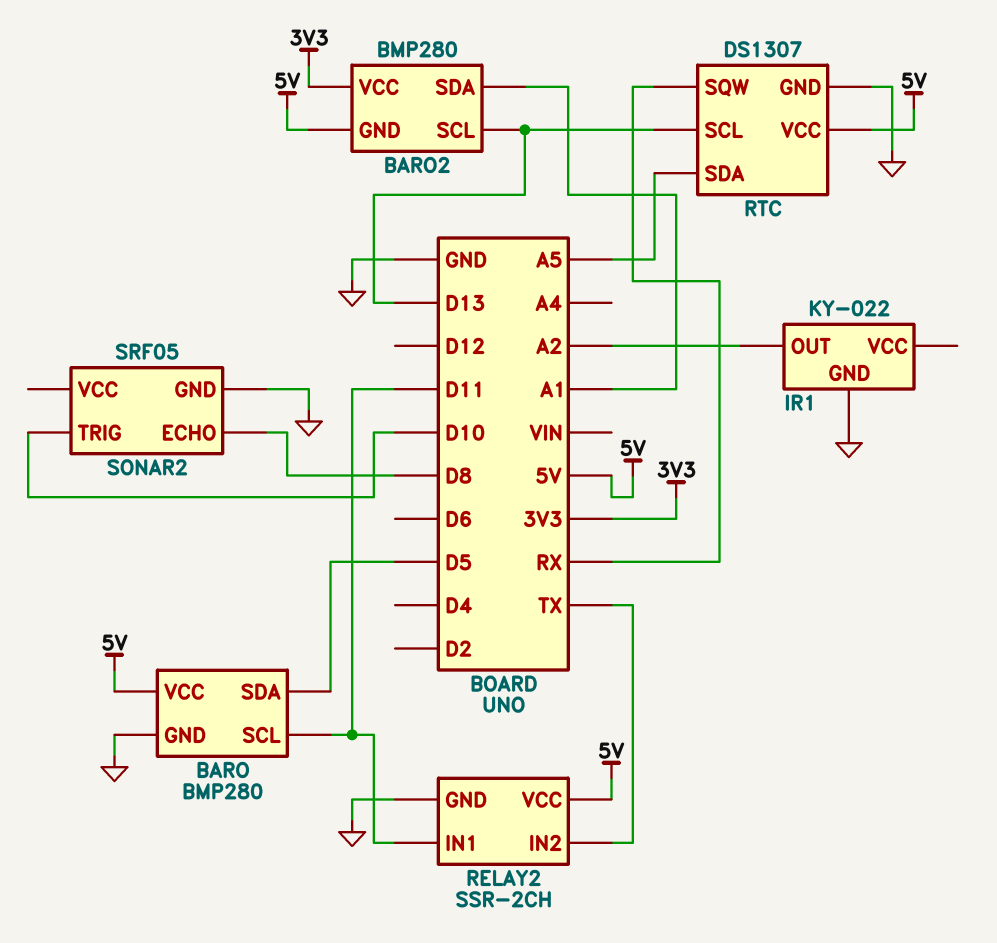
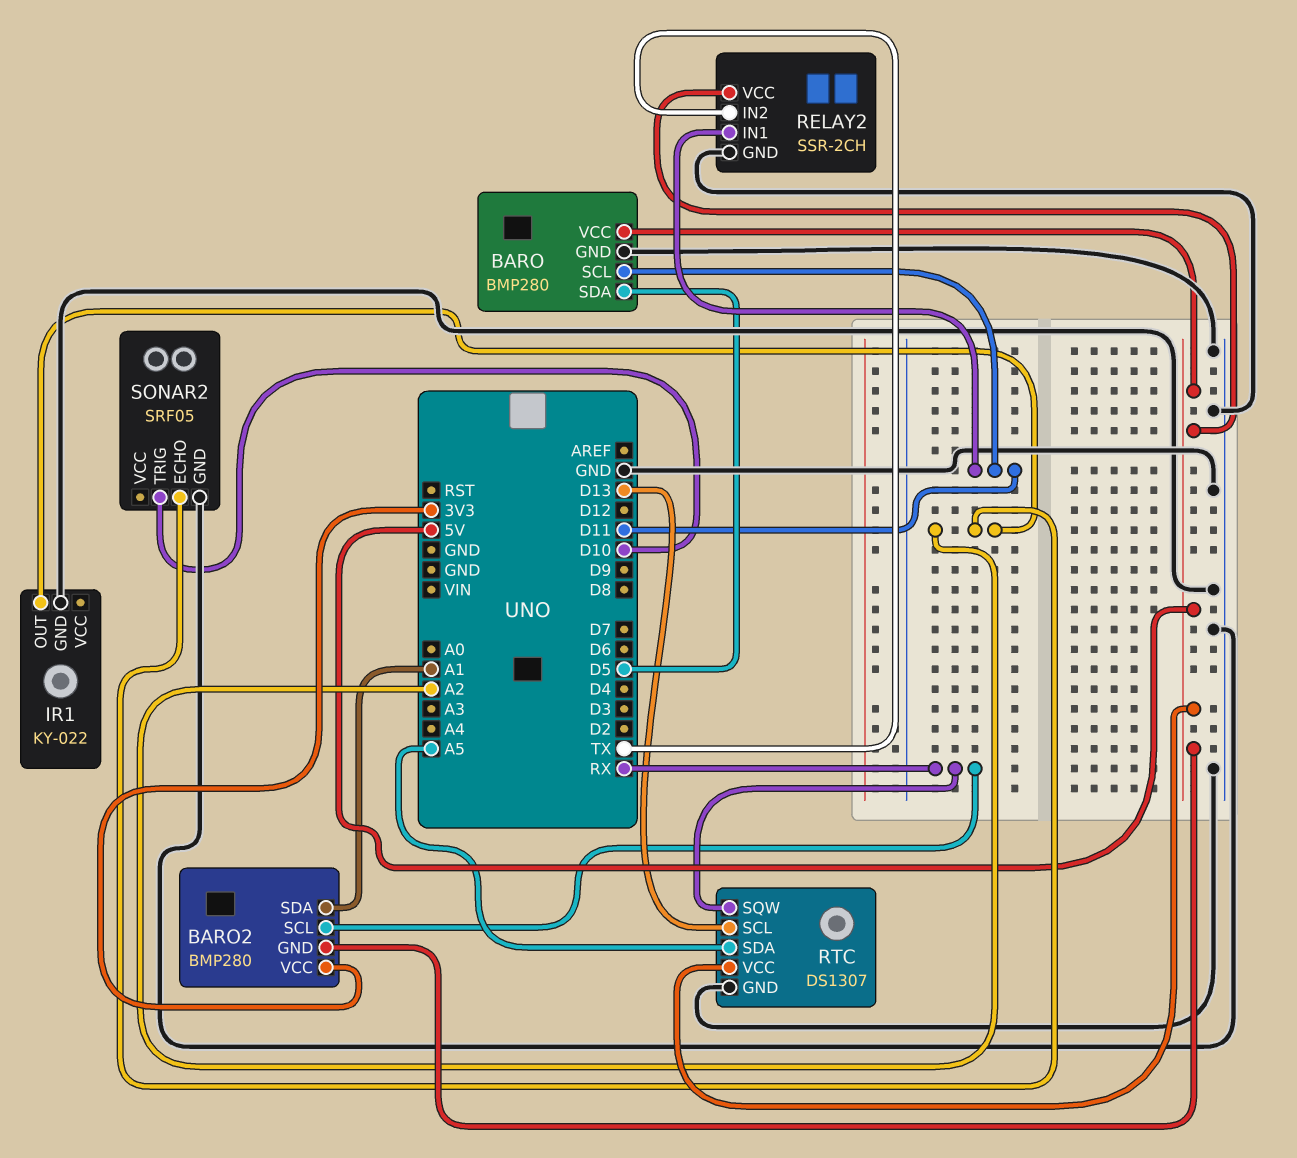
BARO2 pin SCL: D13 -> RX
SONAR2 pin ECHO: D8 -> A2

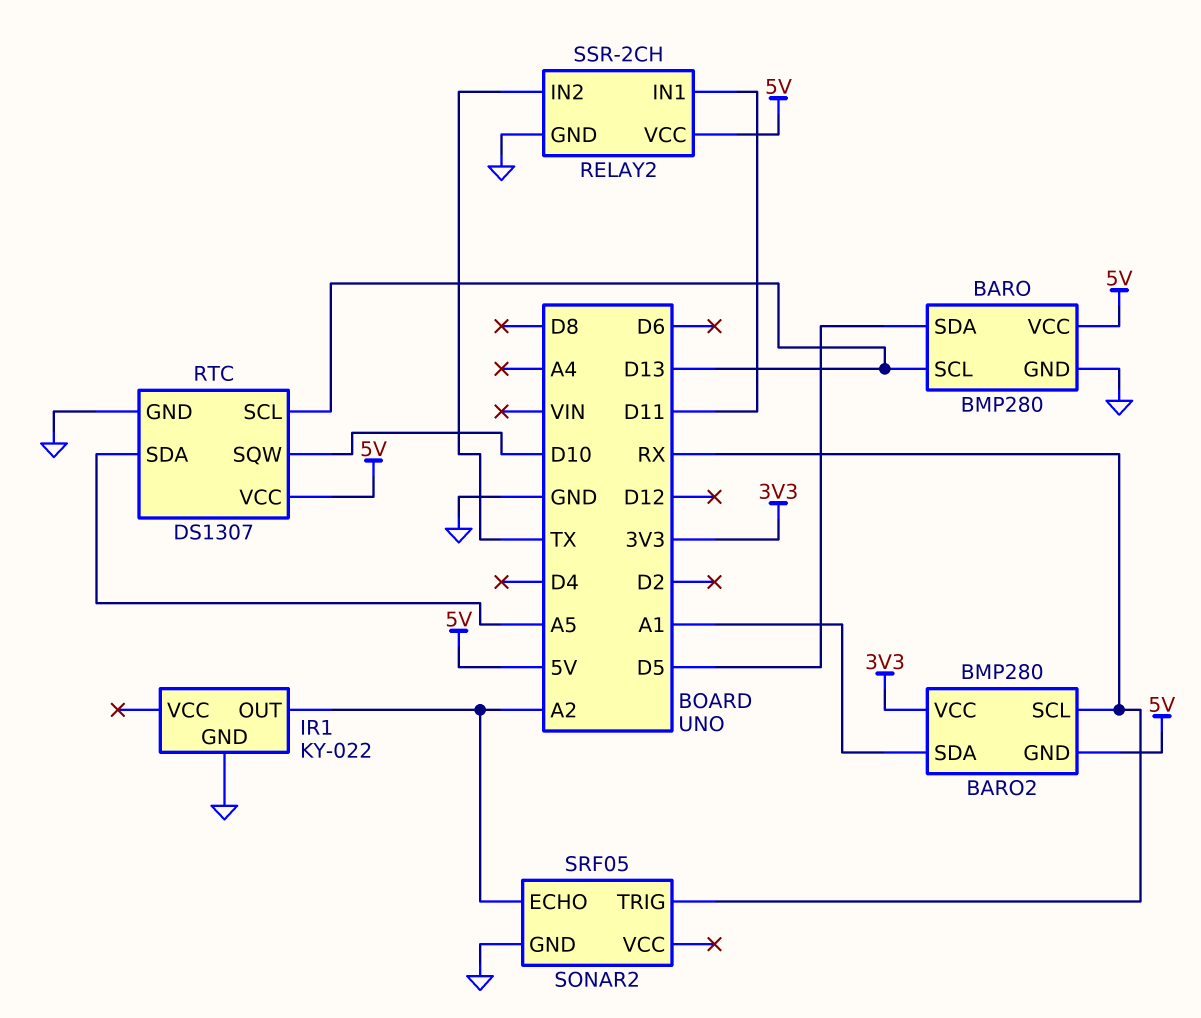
BARO pin SCL: D11 -> D13
RTC pin SQW: RX -> D10
SONAR2 pin TRIG: D10 -> RX

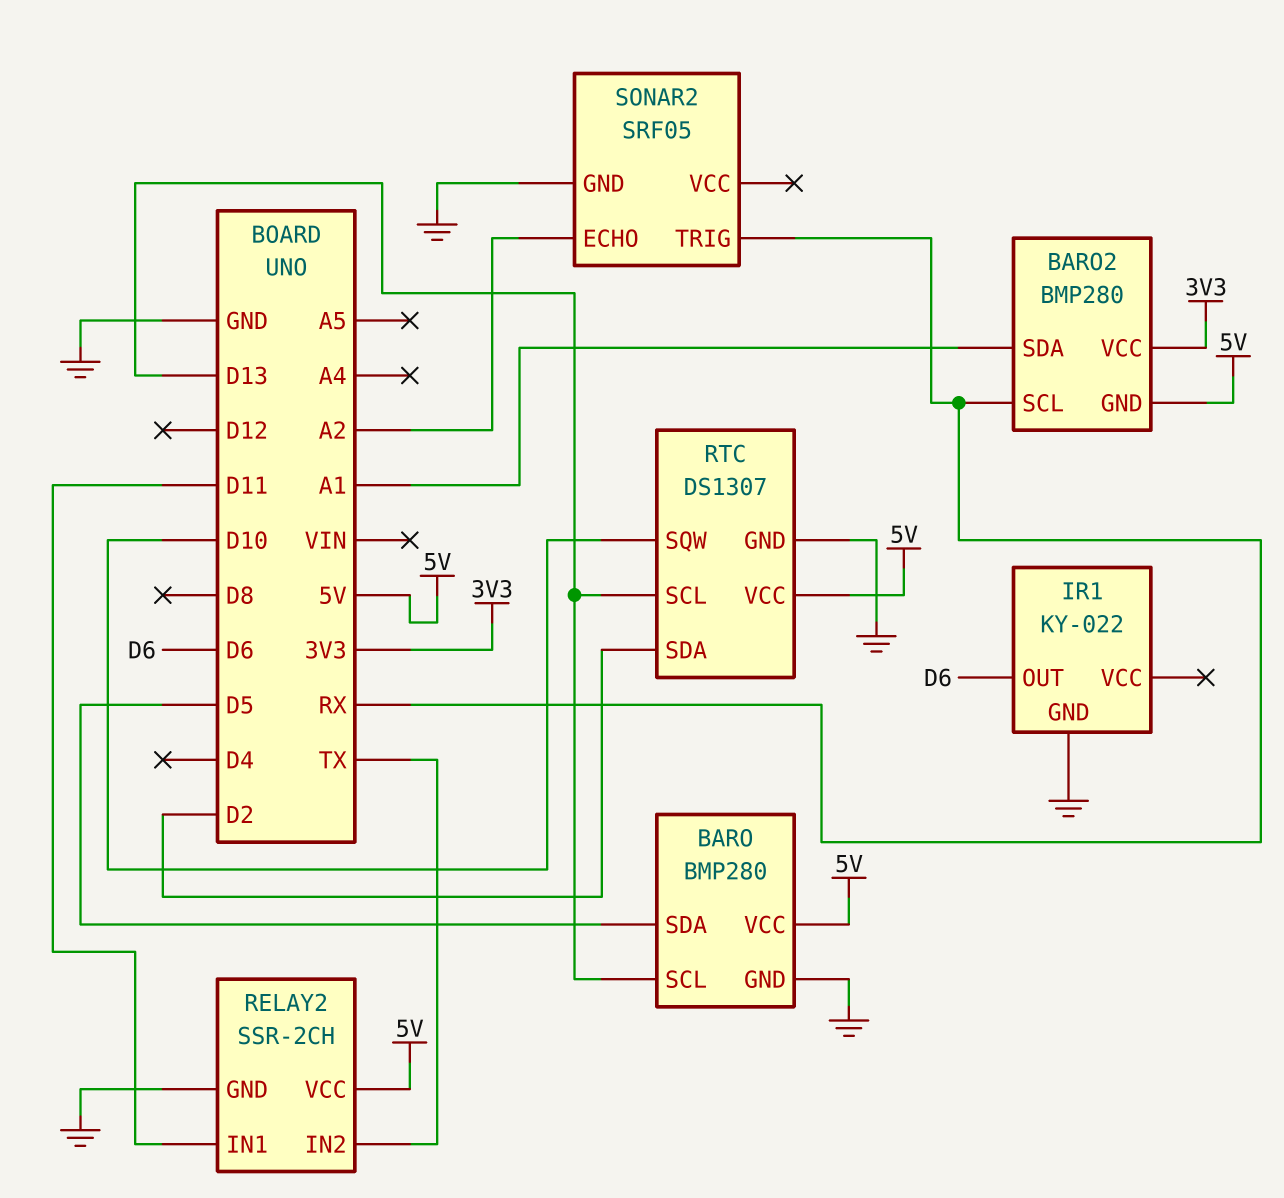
IR1 pin OUT: A2 -> D6
RTC pin SDA: A5 -> D2

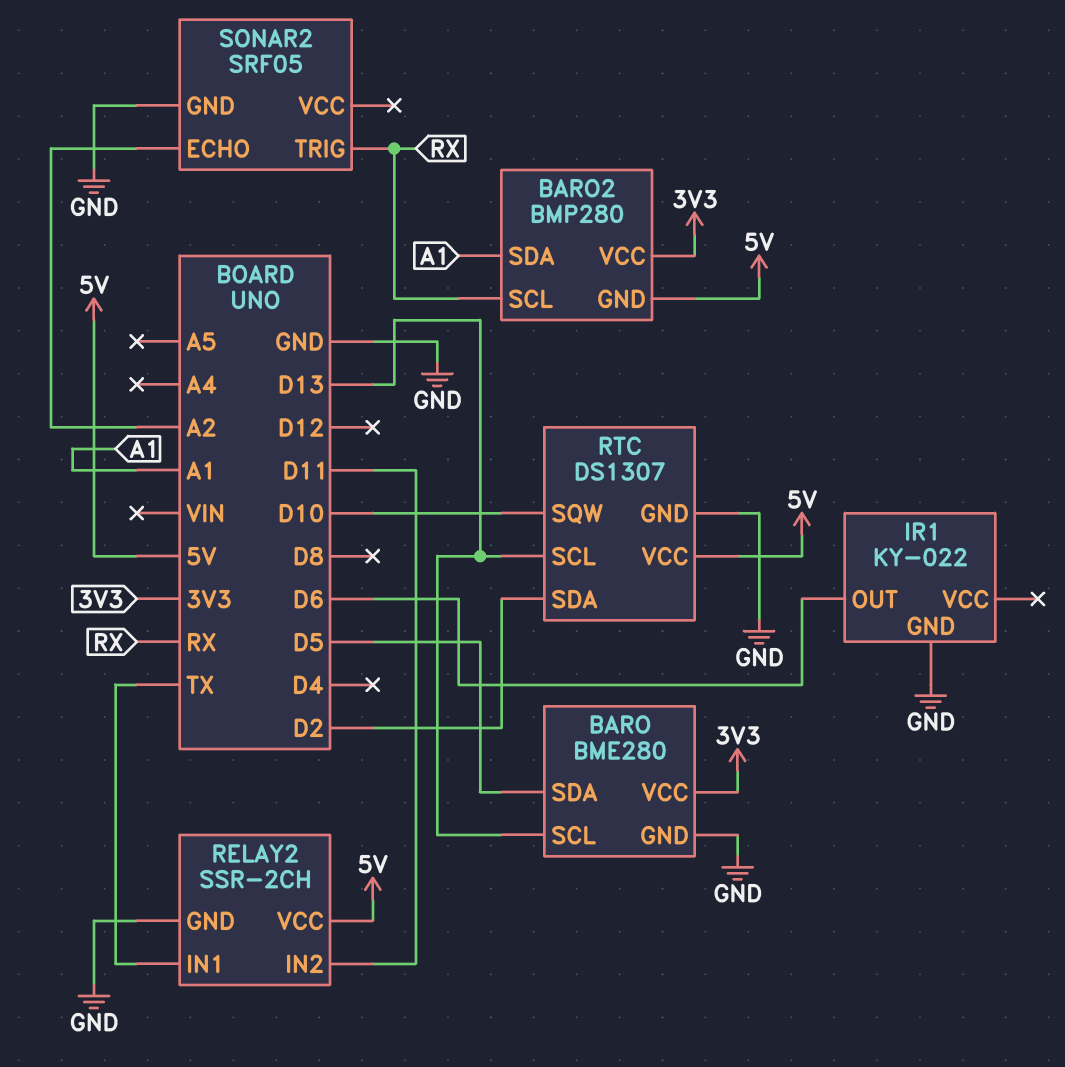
BARO: BMP280 -> BME280
BARO pin VCC: 5V -> 3V3
RELAY2 pin IN1: D11 -> TX
RELAY2 pin IN2: TX -> D11

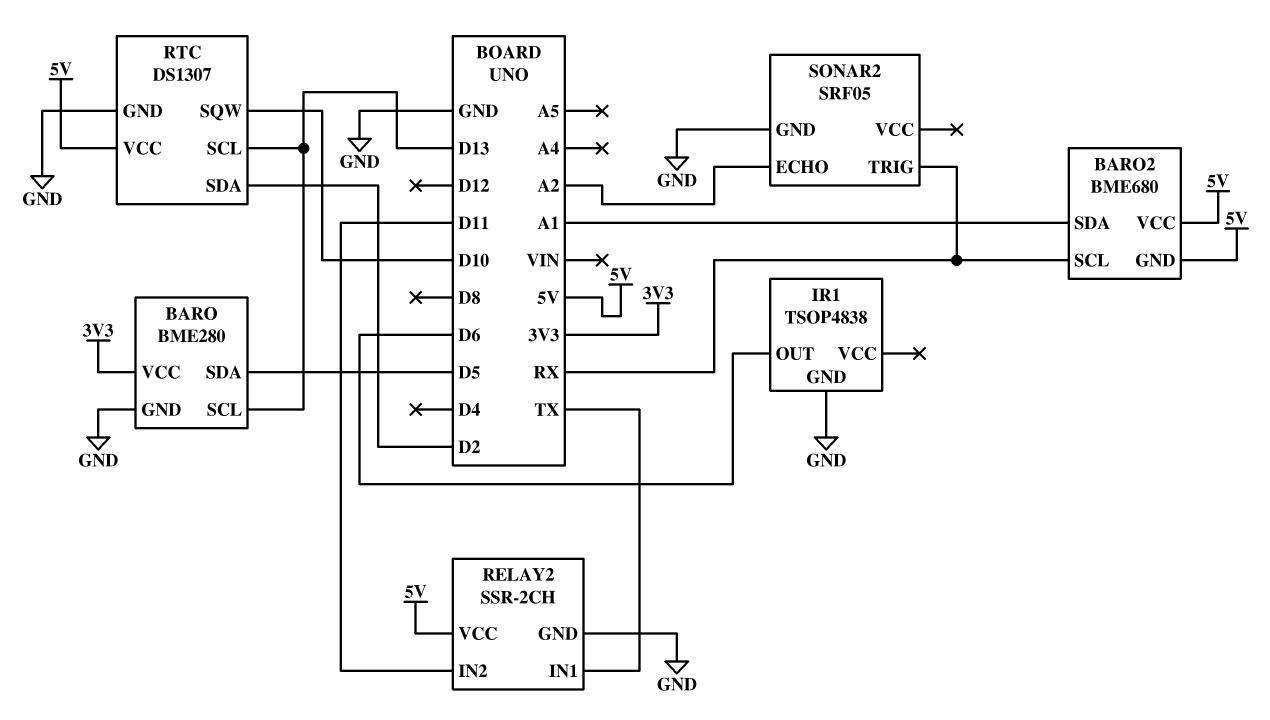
BARO2: BMP280 -> BME680
BARO2 pin VCC: 3V3 -> 5V
IR1: KY-022 -> TSOP4838

